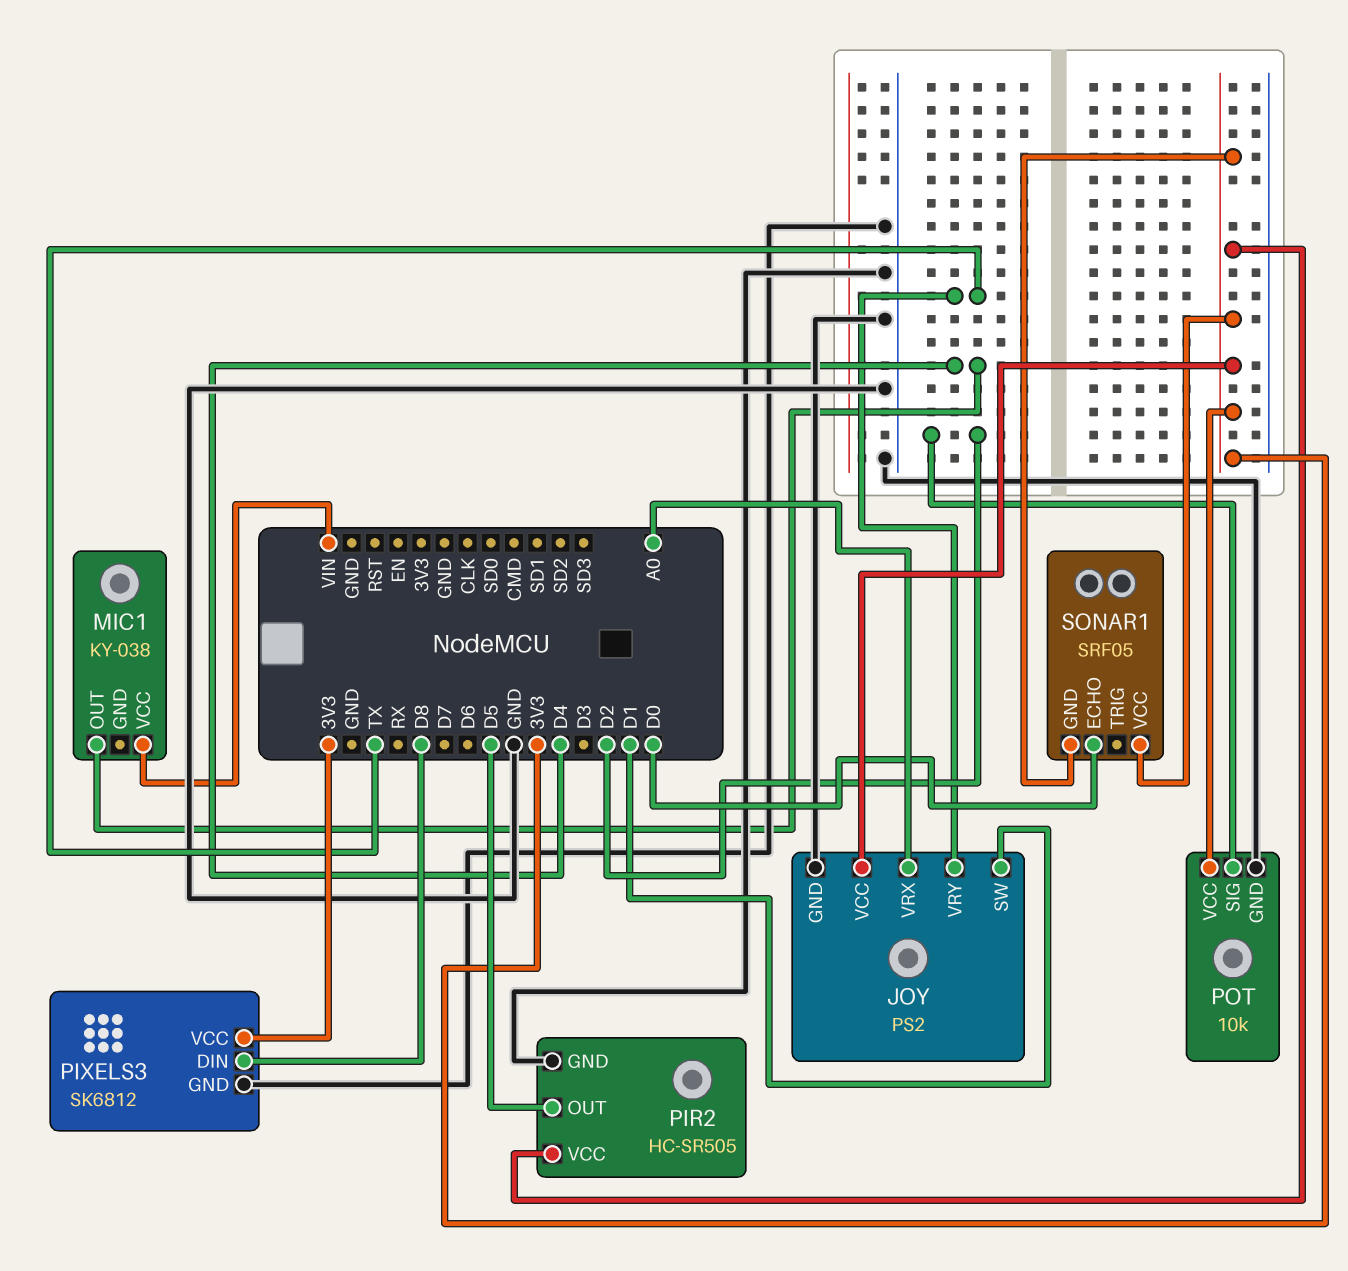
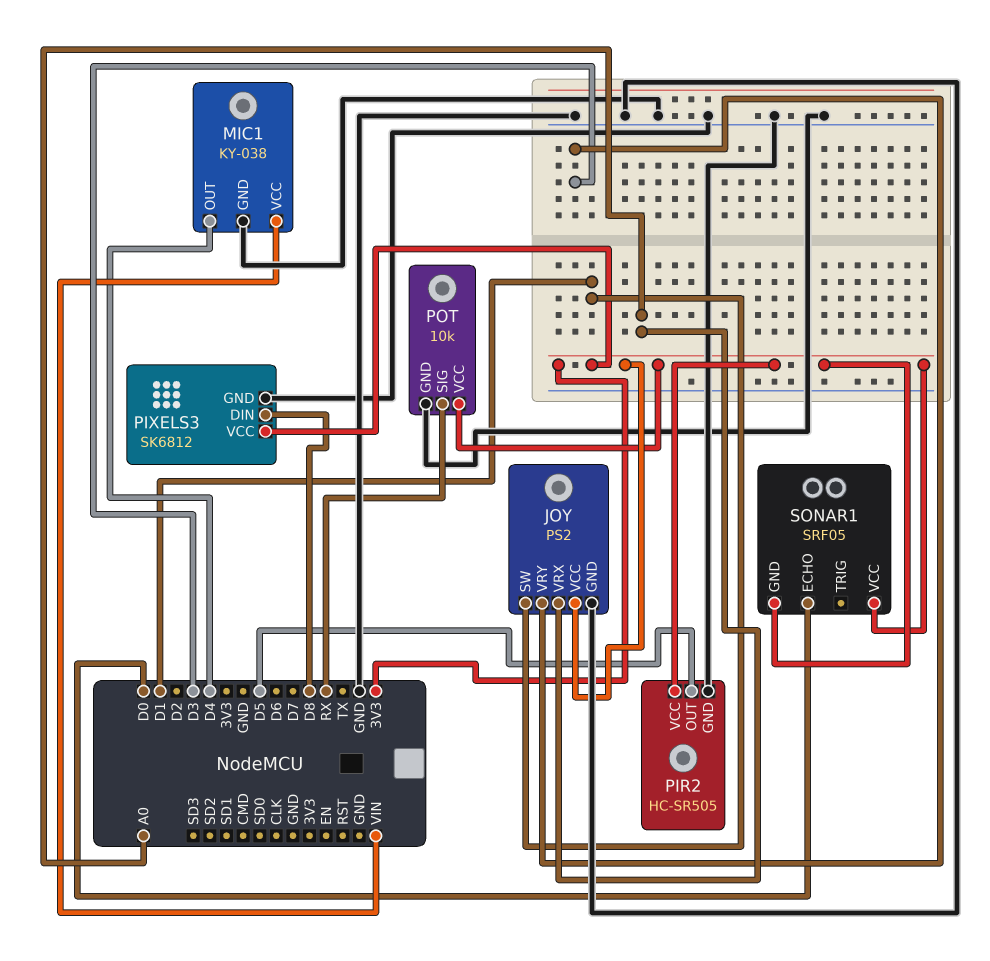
JOY pin VRY: TX -> D3
MIC1 pin GND: none -> GND
POT pin SIG: D2 -> RX

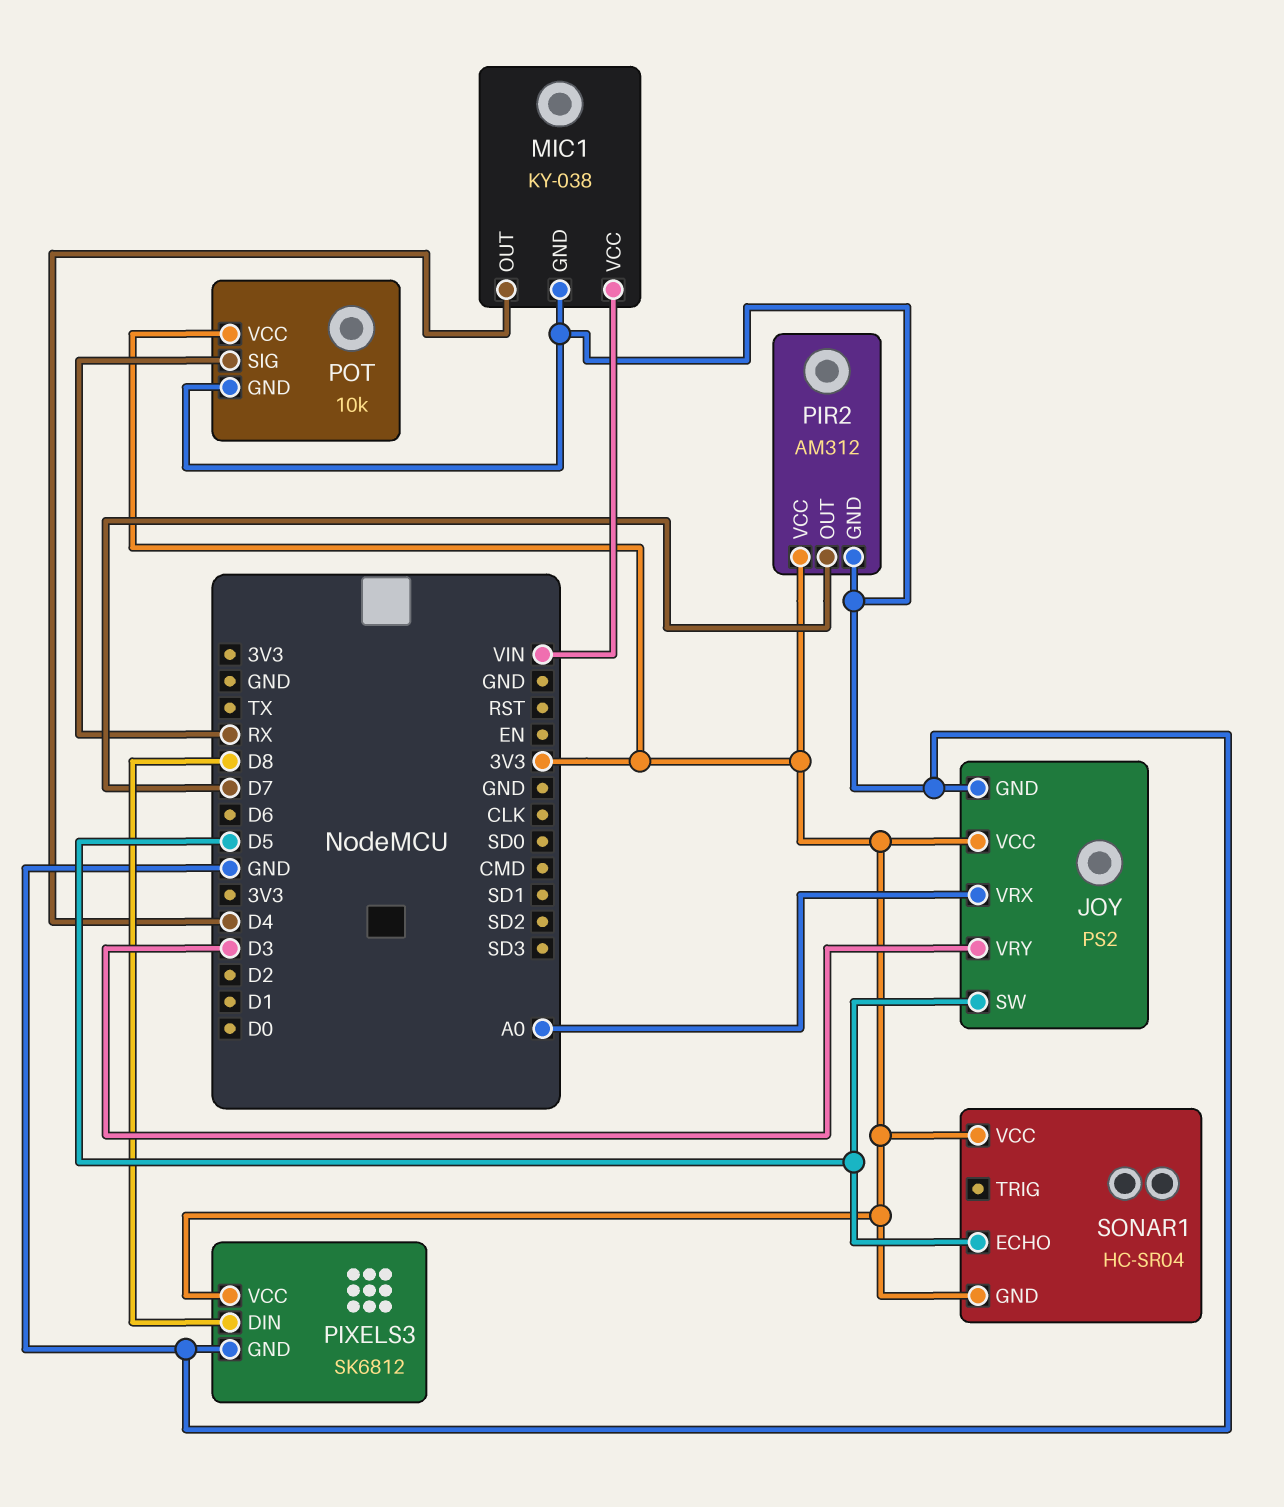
JOY pin SW: D1 -> D5
PIR2: HC-SR505 -> AM312
PIR2 pin OUT: D5 -> D7
SONAR1: SRF05 -> HC-SR04
SONAR1 pin ECHO: D0 -> D5

